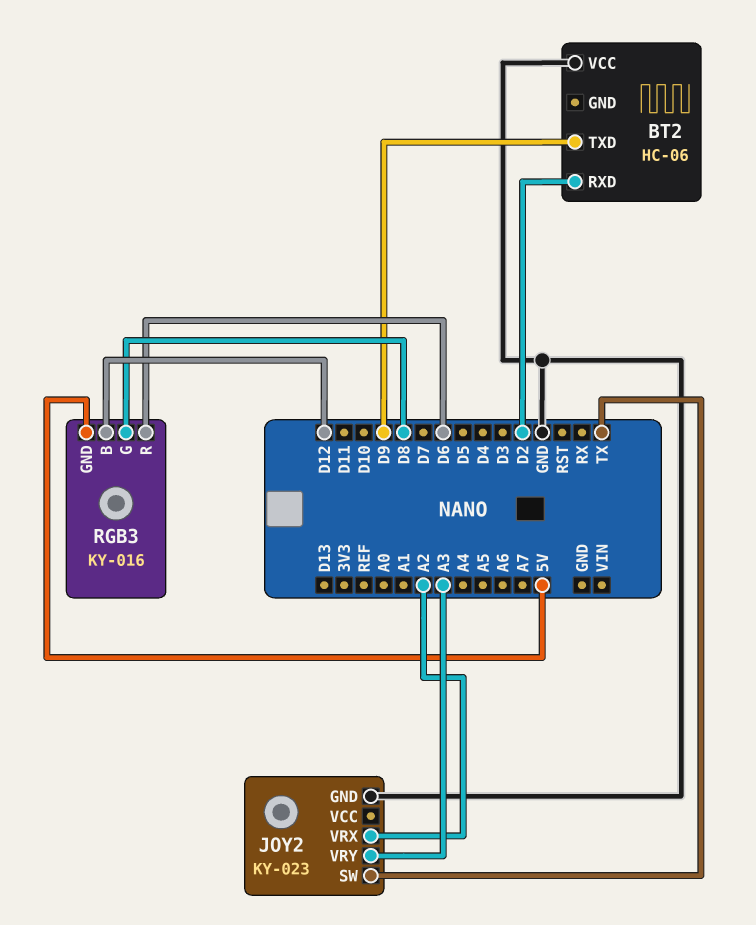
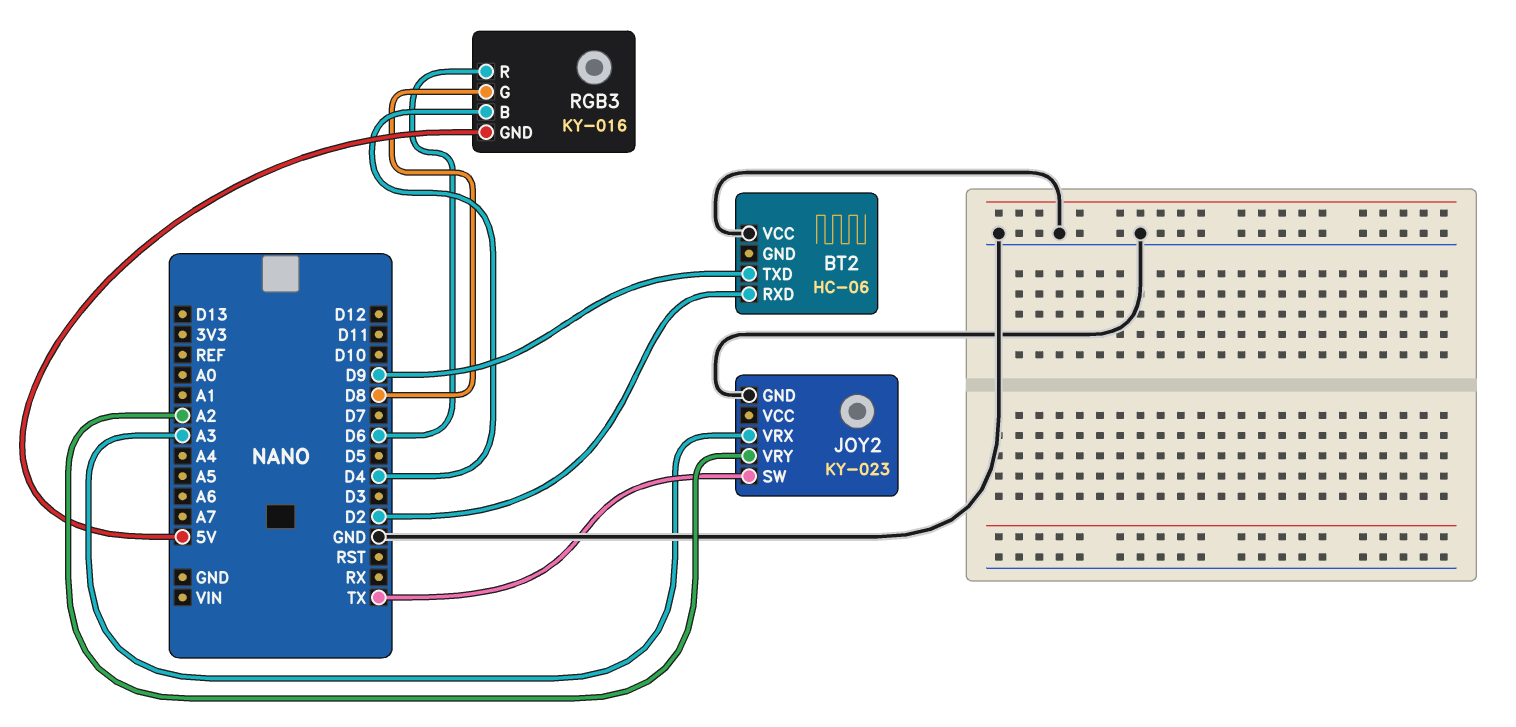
JOY2 pin VRX: A2 -> A3
JOY2 pin VRY: A3 -> A2
RGB3 pin B: D12 -> D4

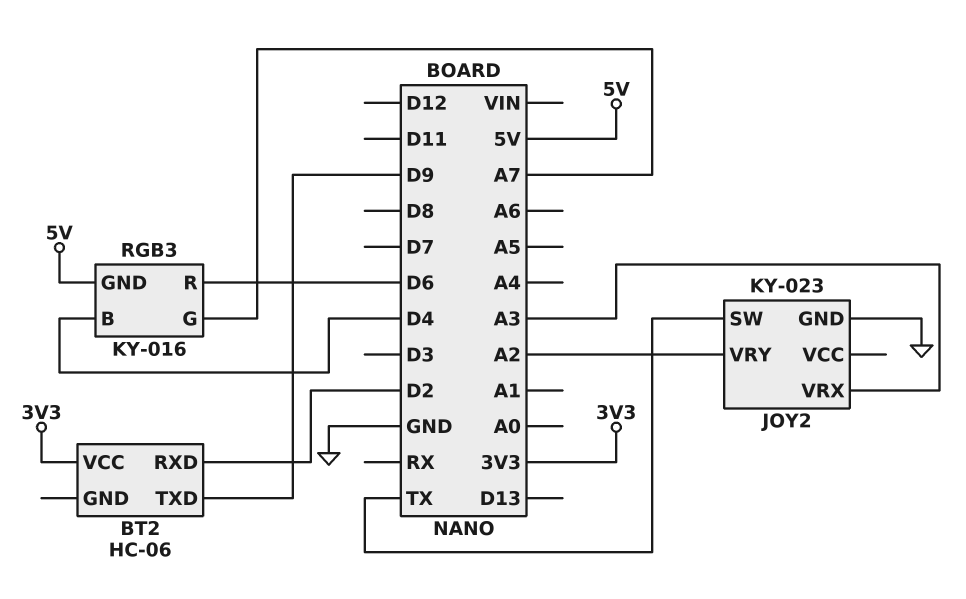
BT2 pin VCC: GND -> 3V3
RGB3 pin G: D8 -> A7

